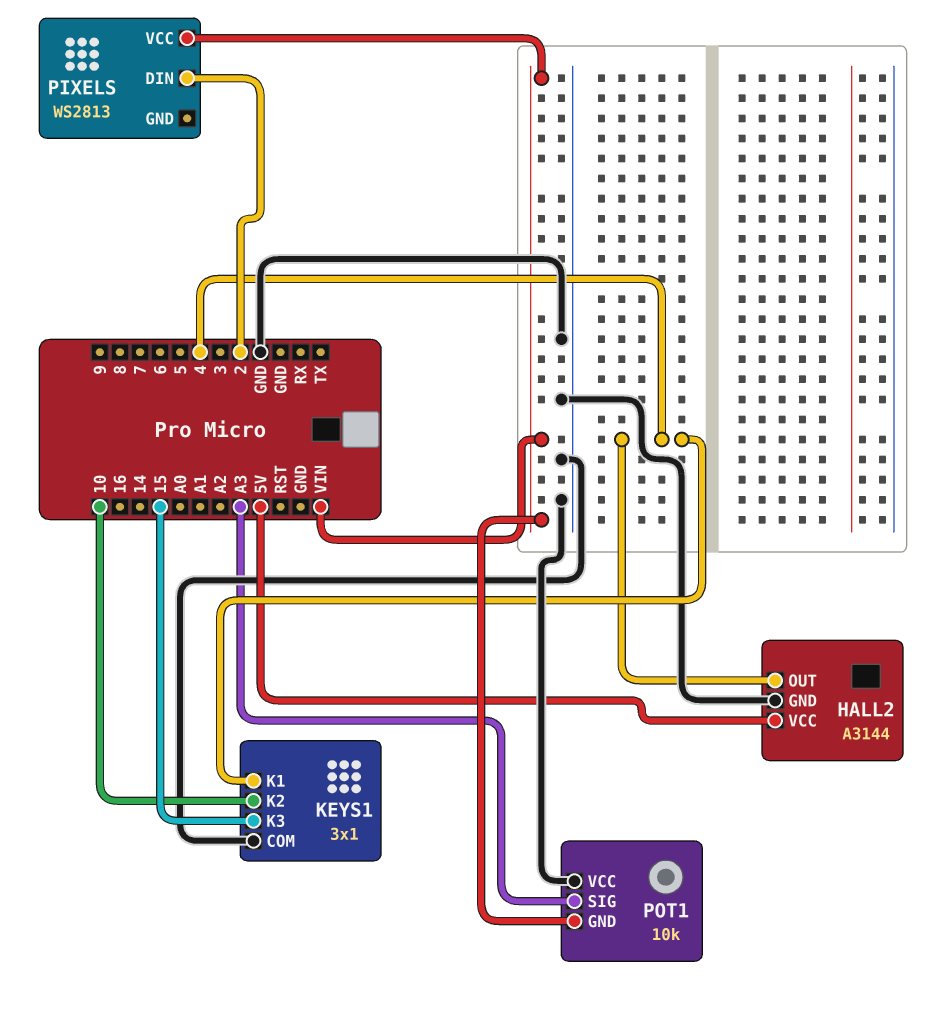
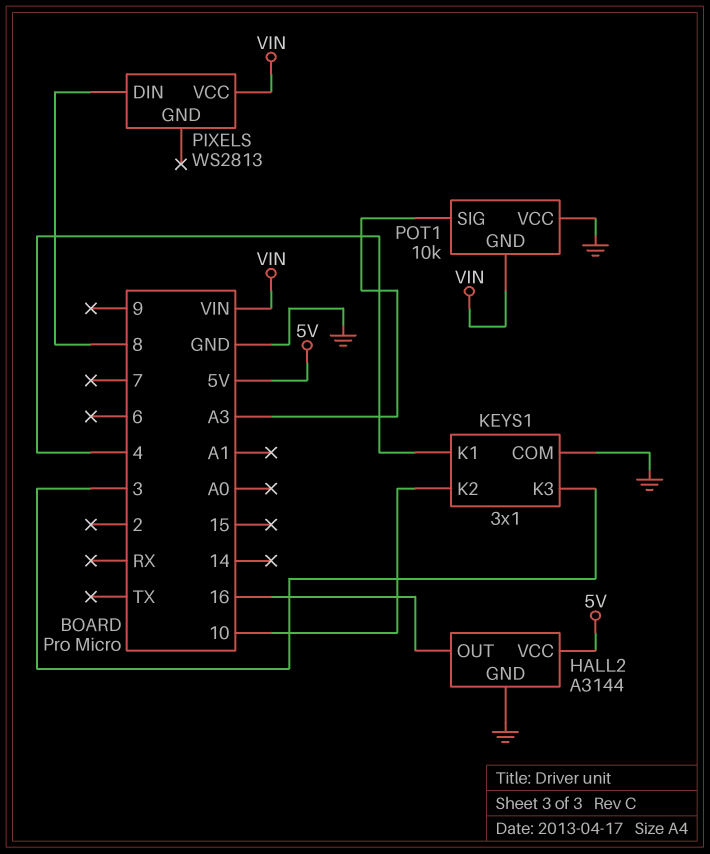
HALL2 pin OUT: 4 -> 16
KEYS1 pin K3: 15 -> 3
PIXELS pin DIN: 2 -> 8

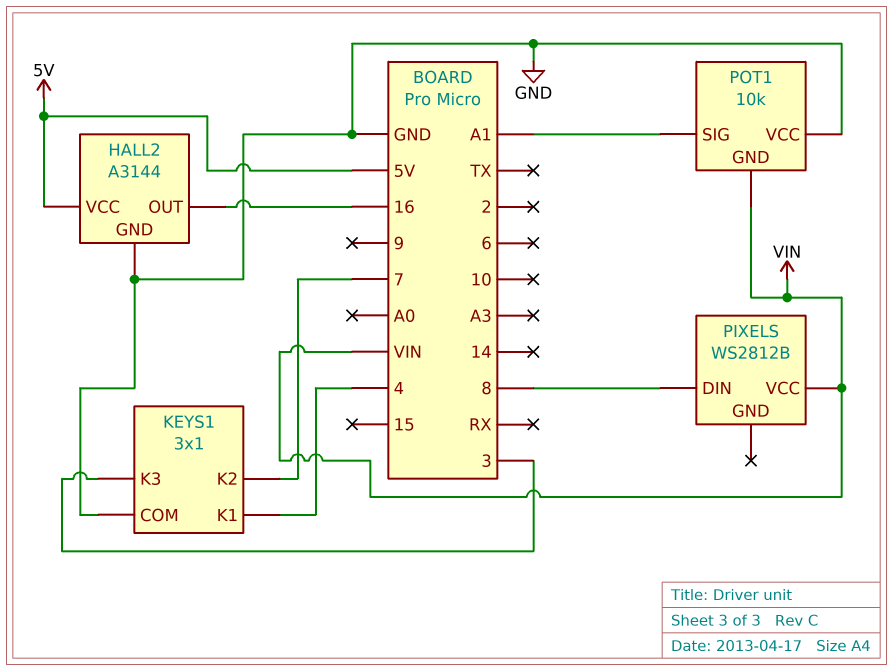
KEYS1 pin K2: 10 -> 7
PIXELS: WS2813 -> WS2812B
POT1 pin SIG: A3 -> A1

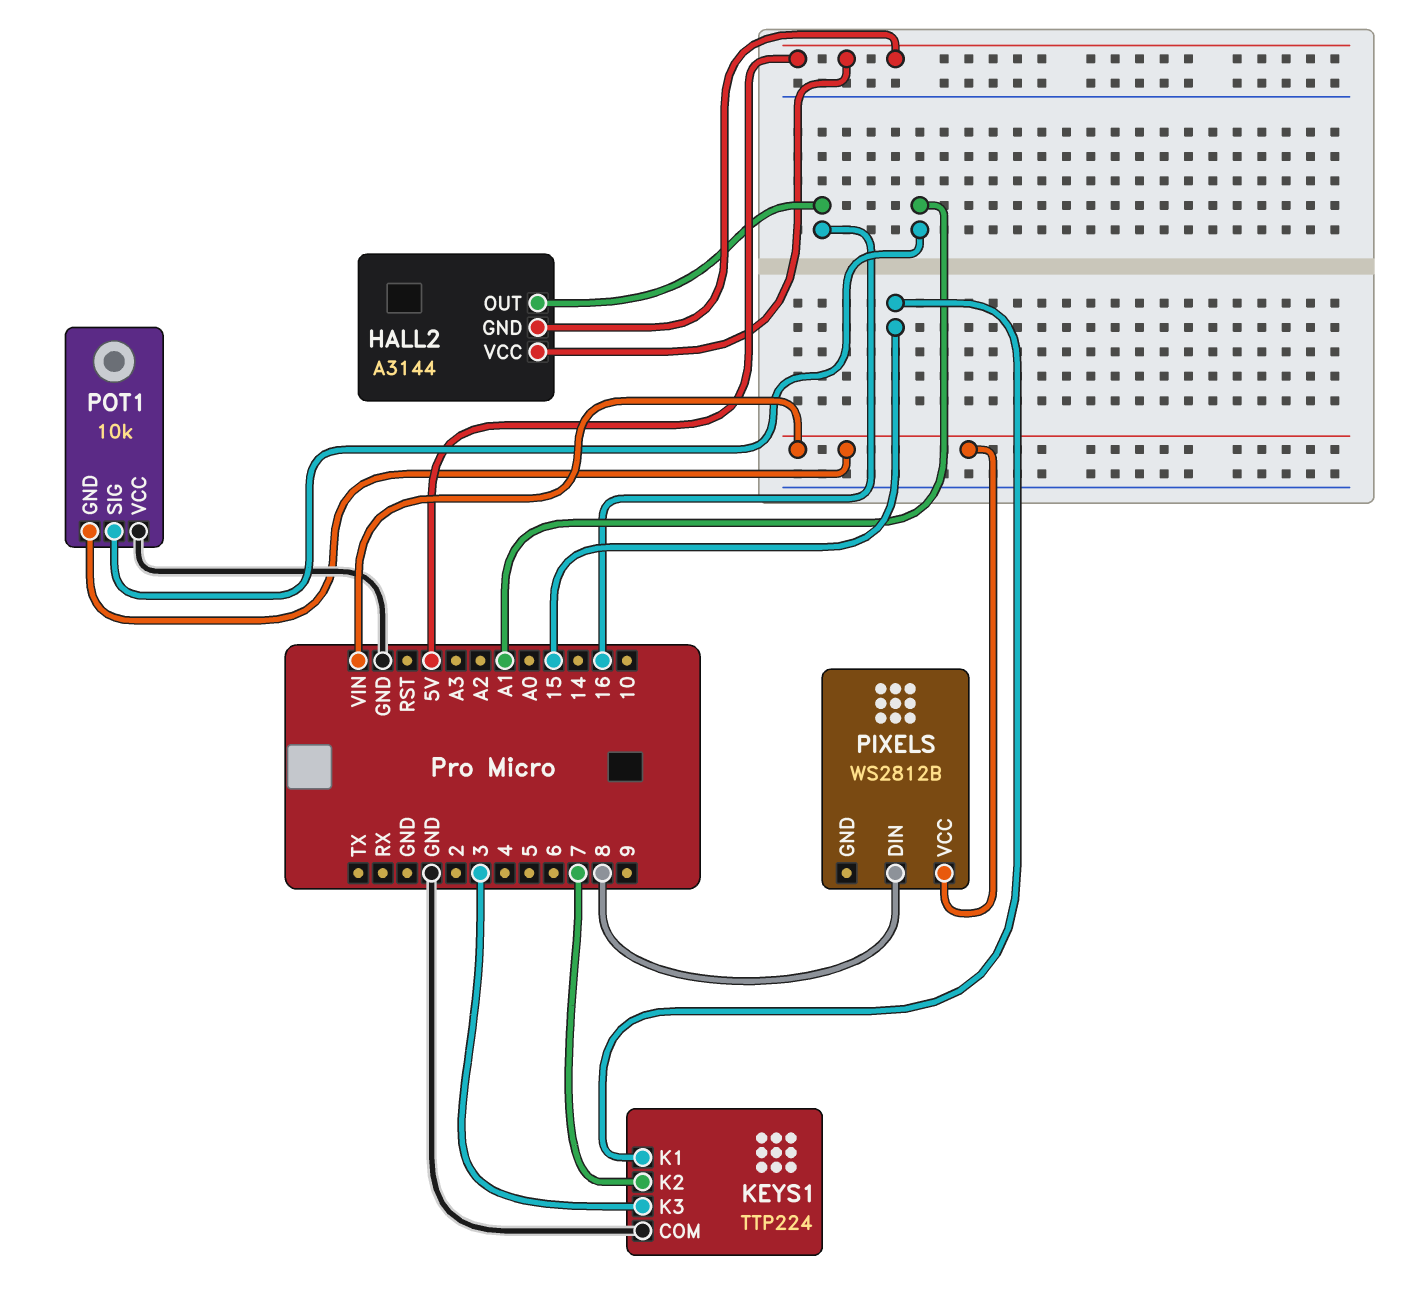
HALL2 pin GND: GND -> 5V
KEYS1: 3x1 -> TTP224
KEYS1 pin K1: 4 -> 15

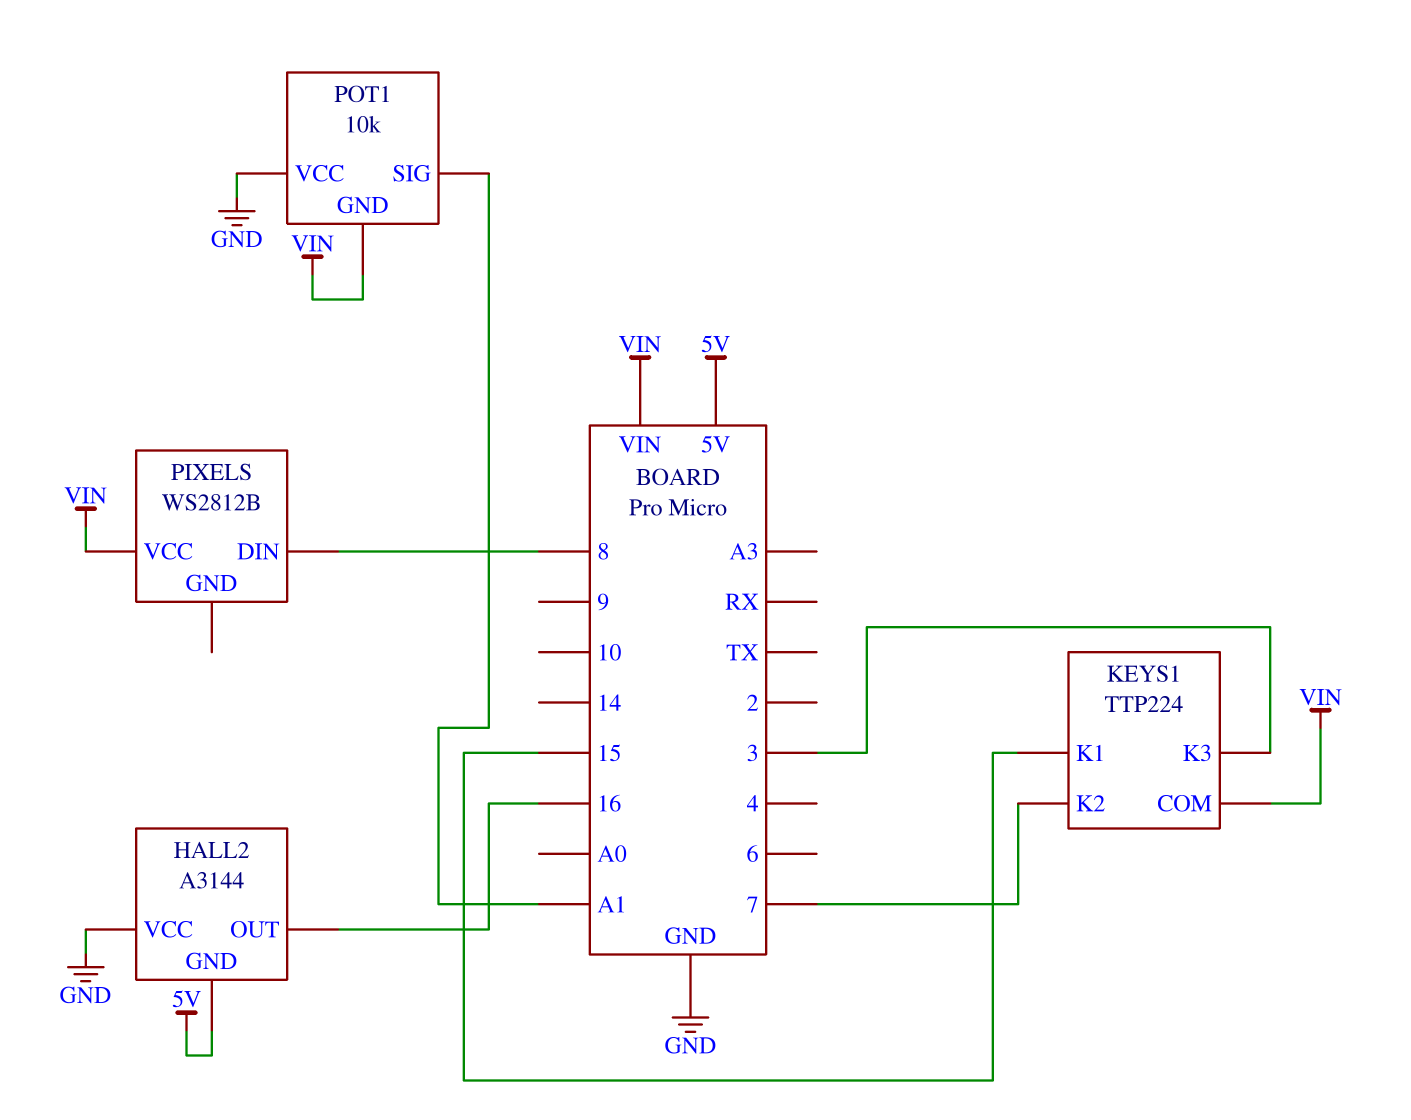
HALL2 pin VCC: 5V -> GND
KEYS1 pin COM: GND -> VIN

